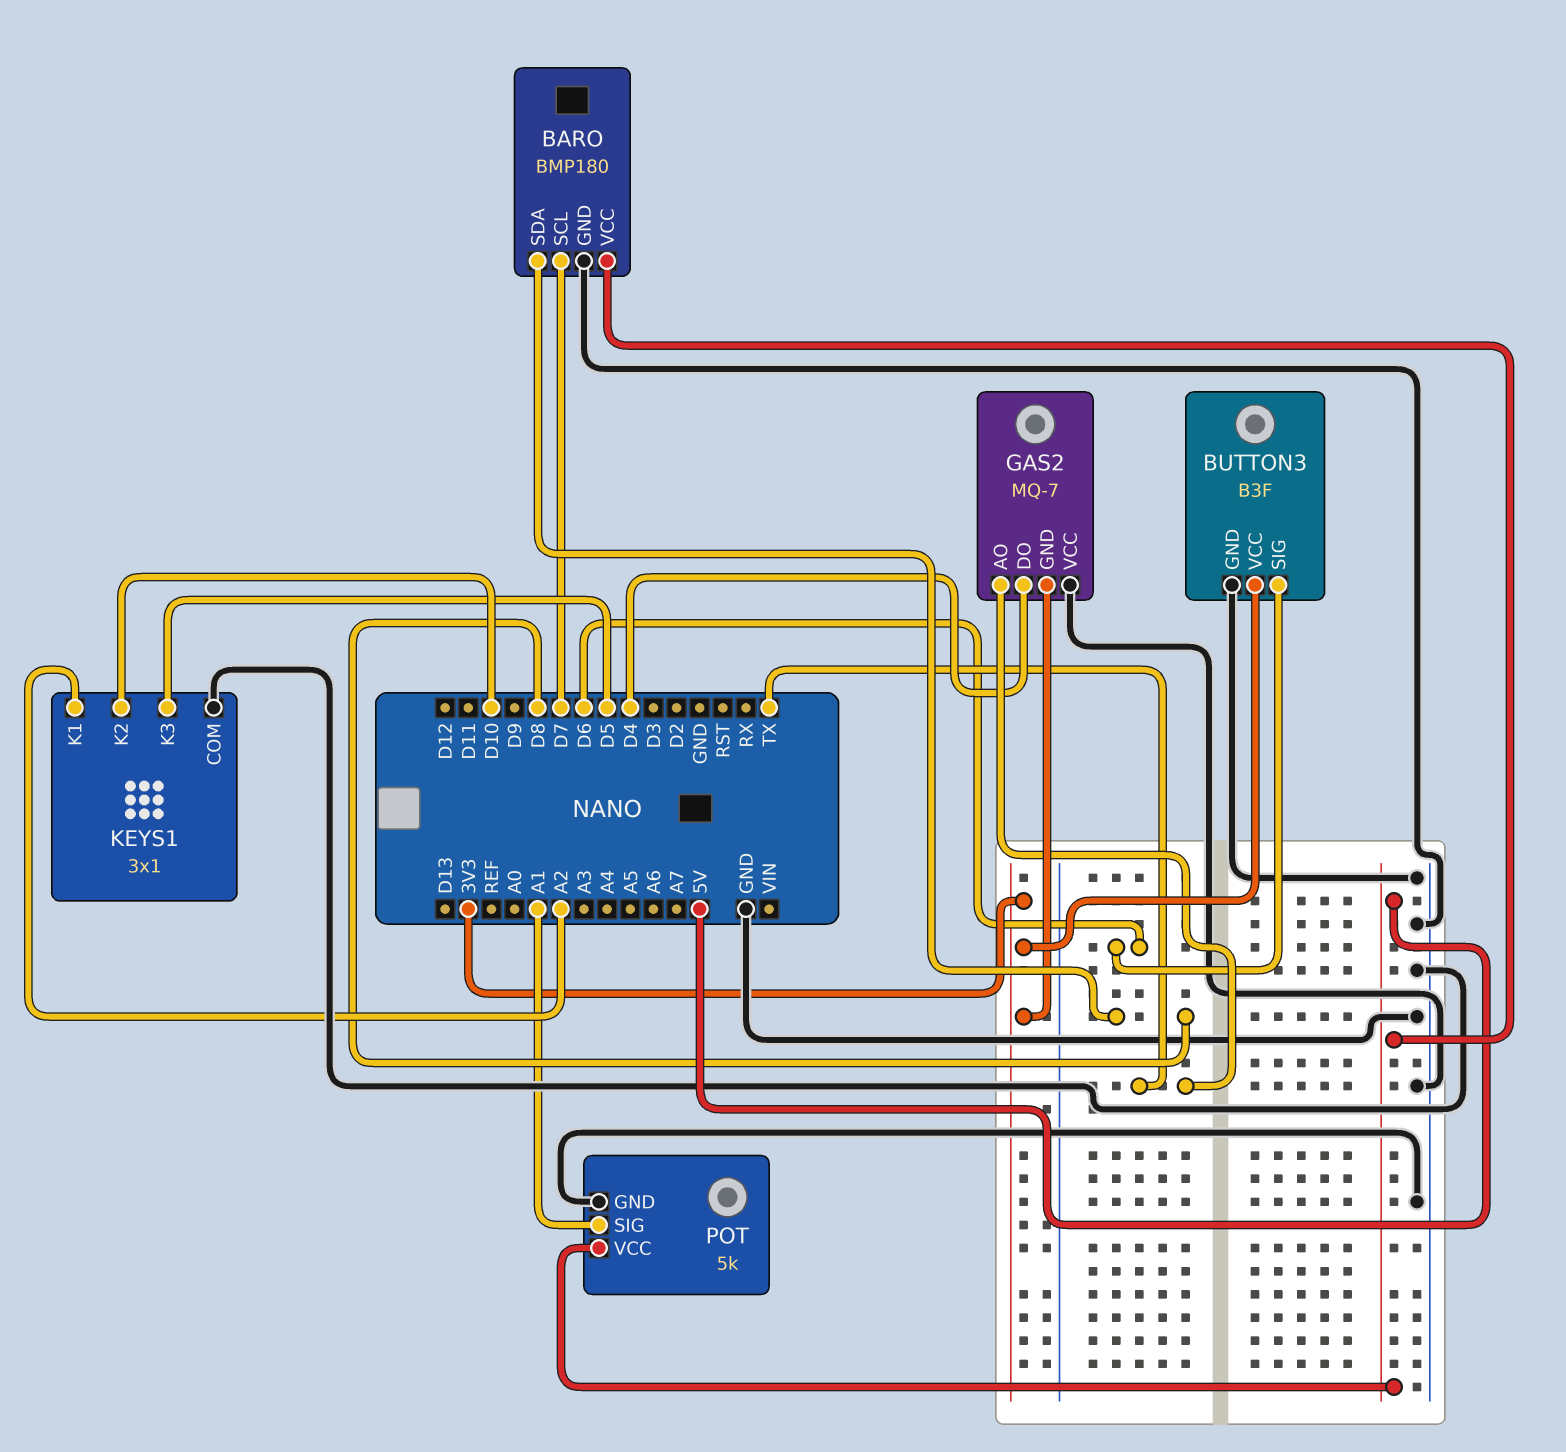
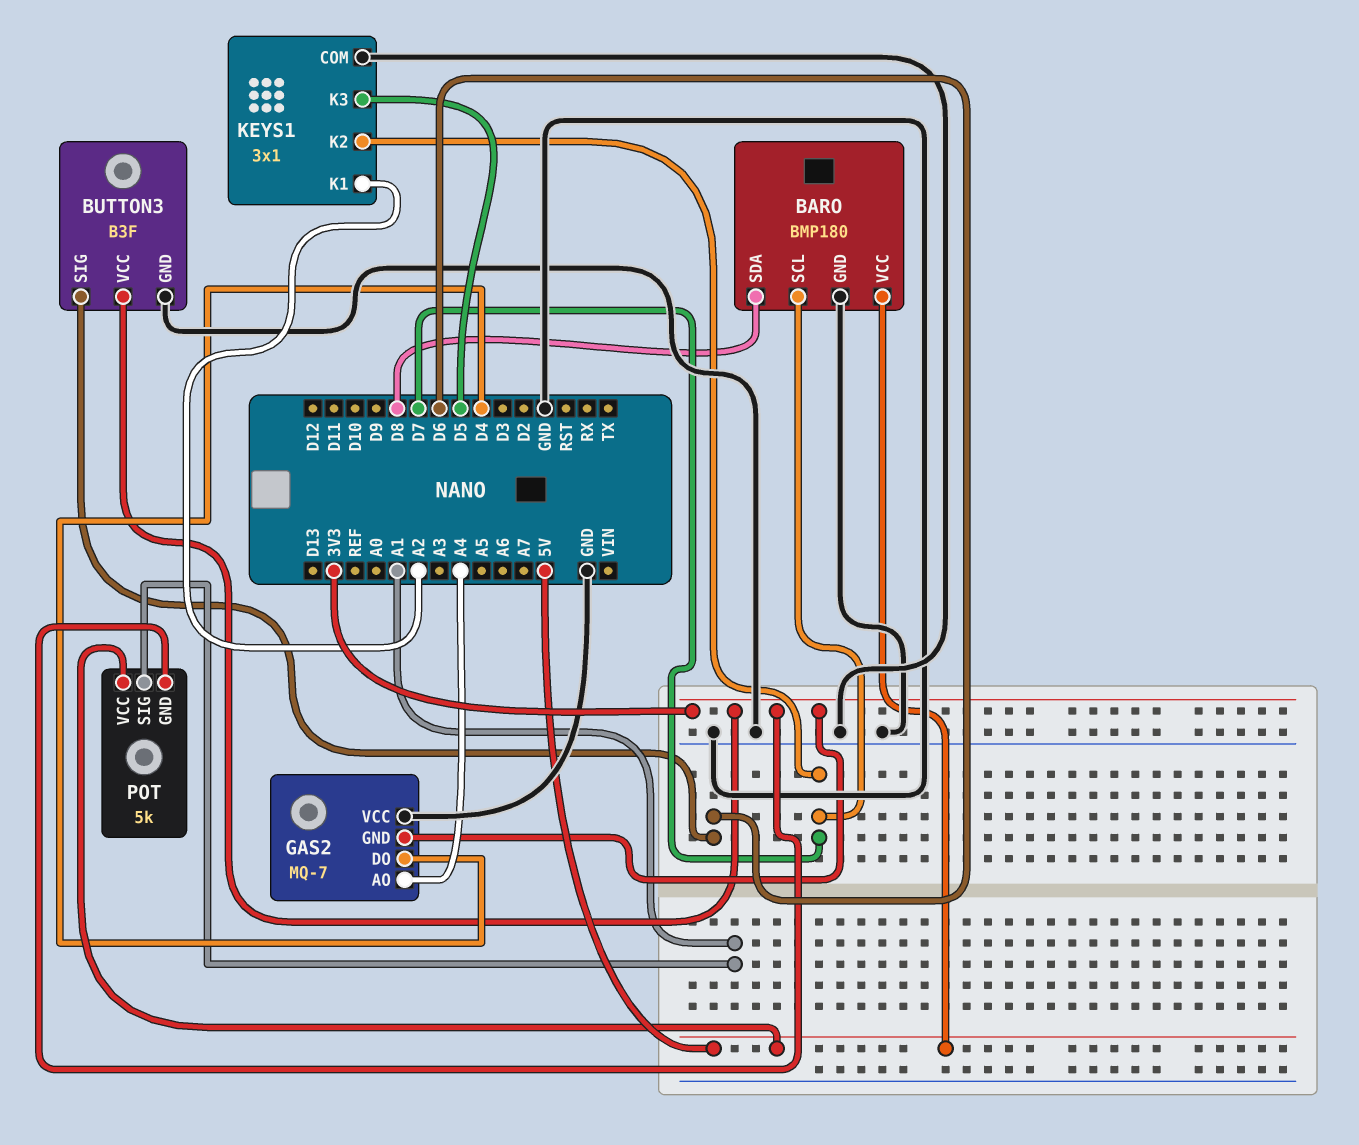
GAS2 pin AO: TX -> A4
KEYS1 pin K2: D10 -> D7
POT pin GND: GND -> 3V3

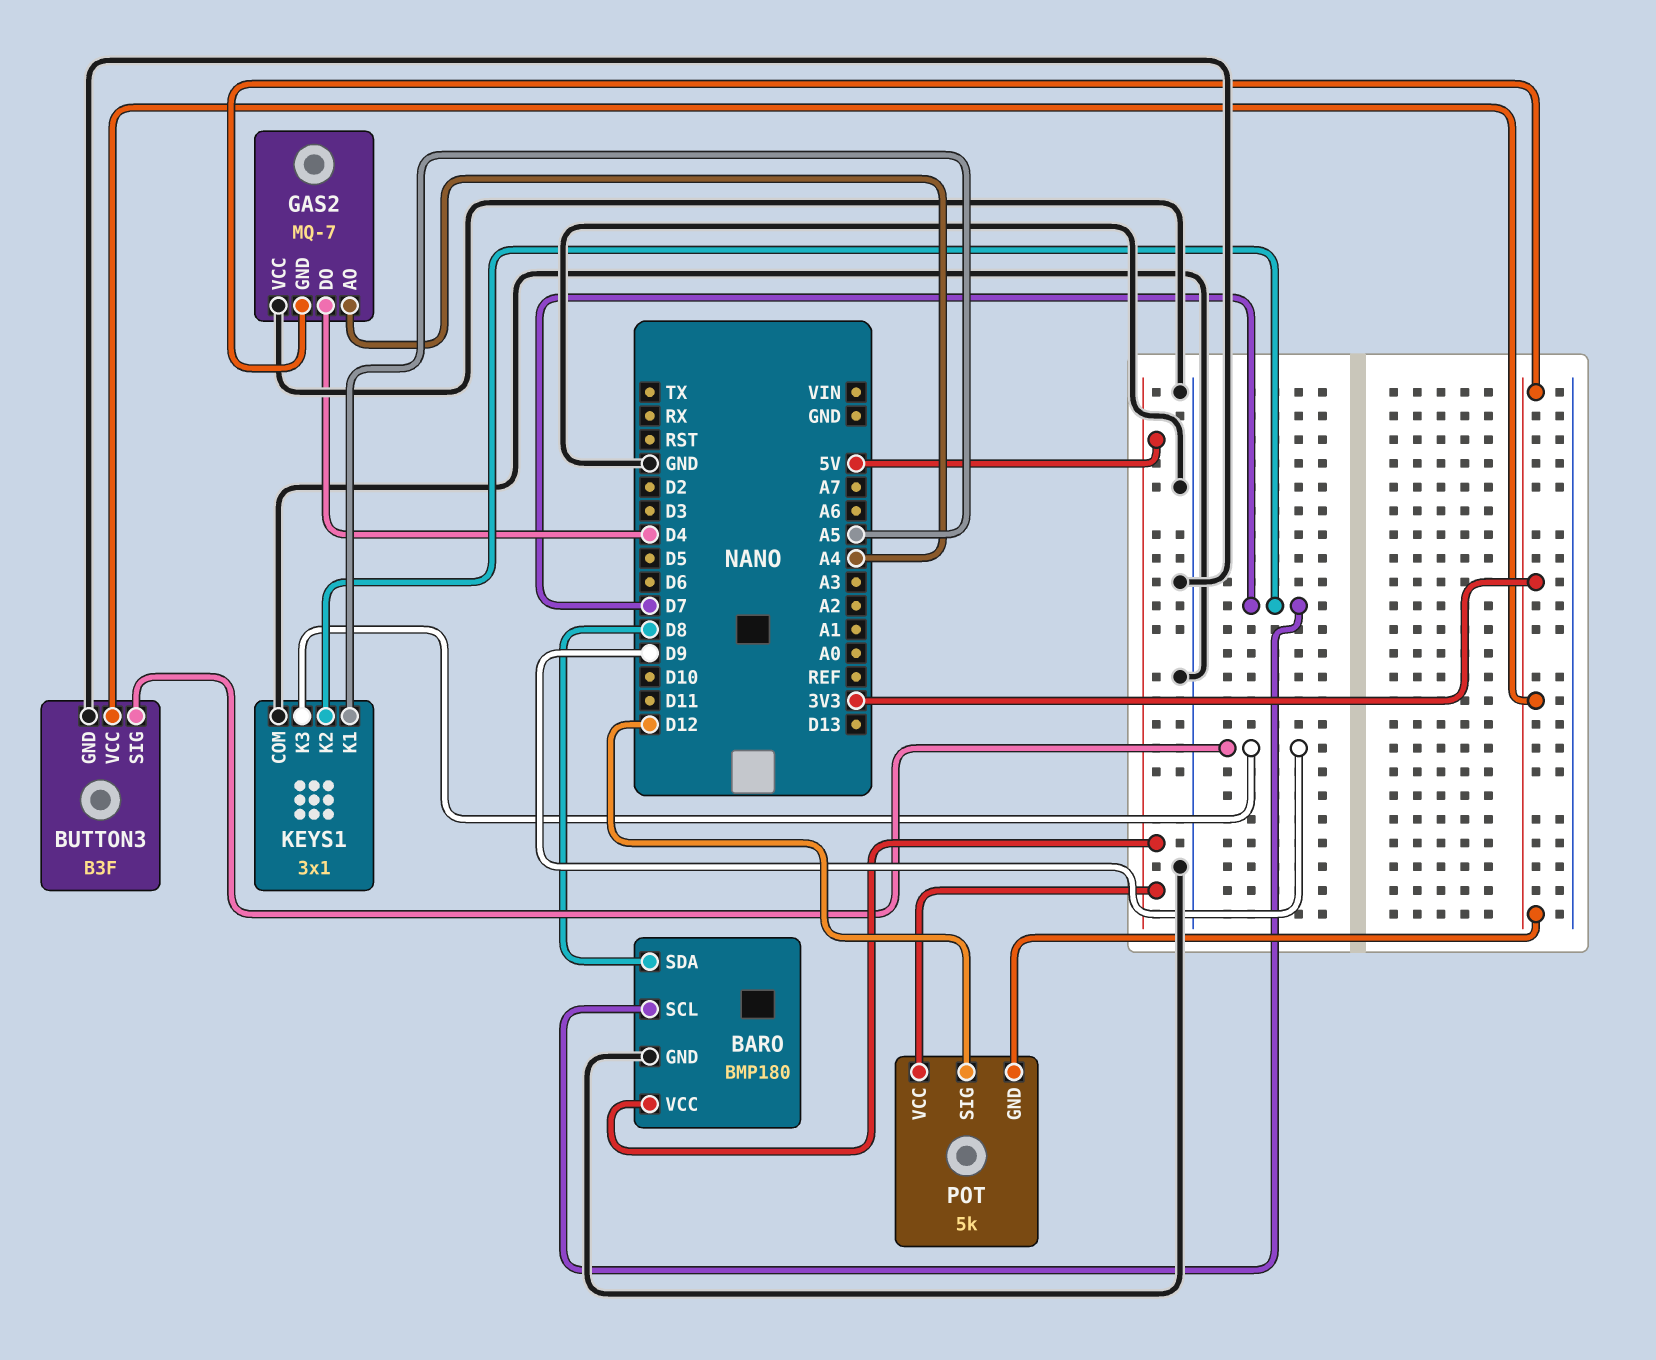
BUTTON3 pin SIG: D6 -> D9
KEYS1 pin K1: A2 -> A5
KEYS1 pin K3: D5 -> D9
POT pin SIG: A1 -> D12

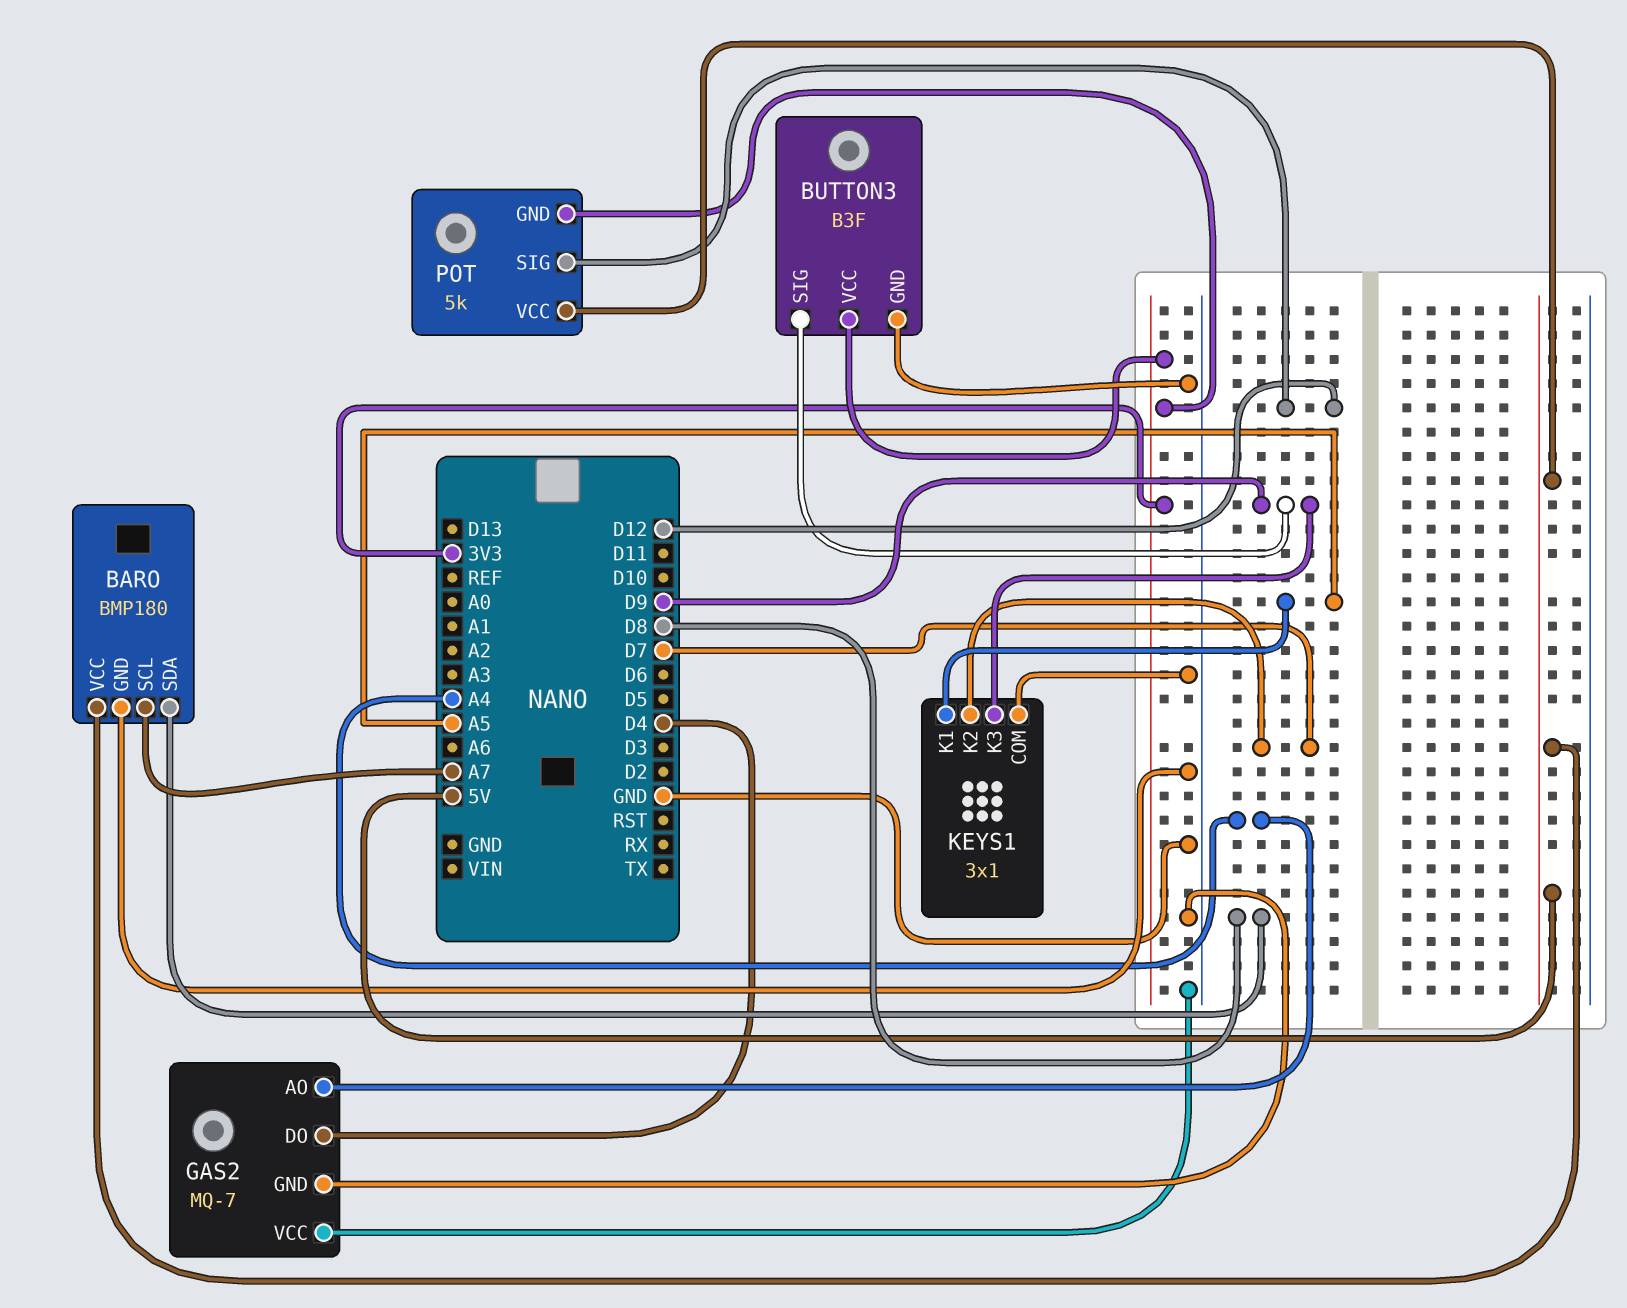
BARO pin SCL: D7 -> A7
GAS2 pin GND: 3V3 -> GND

